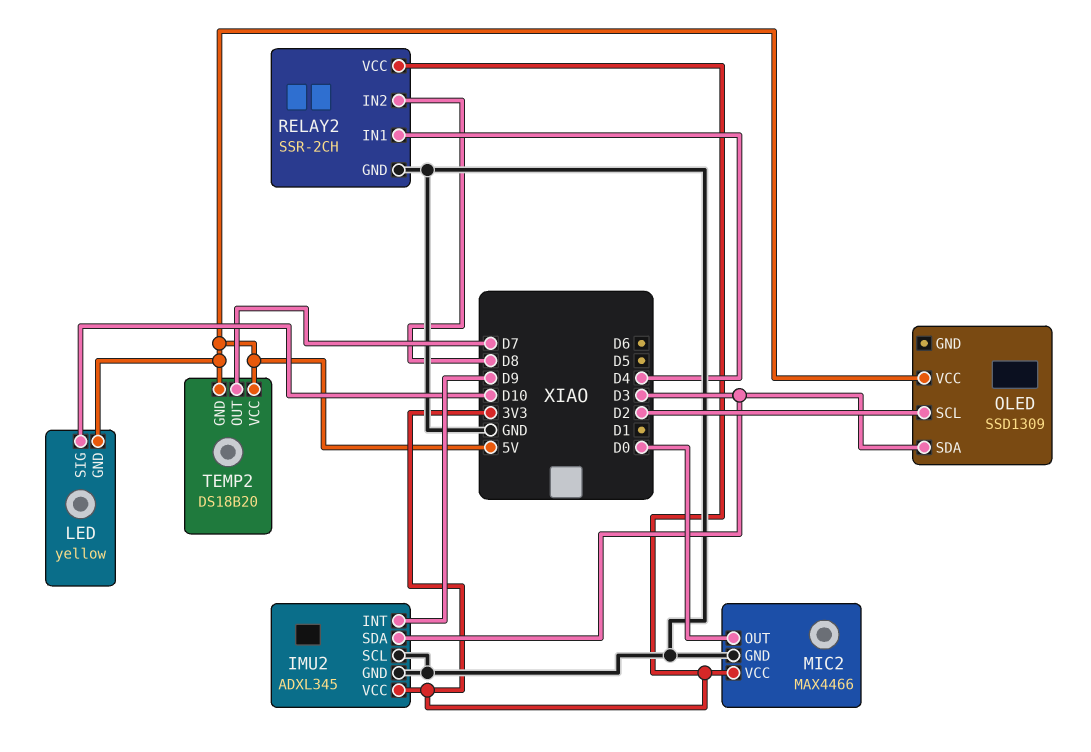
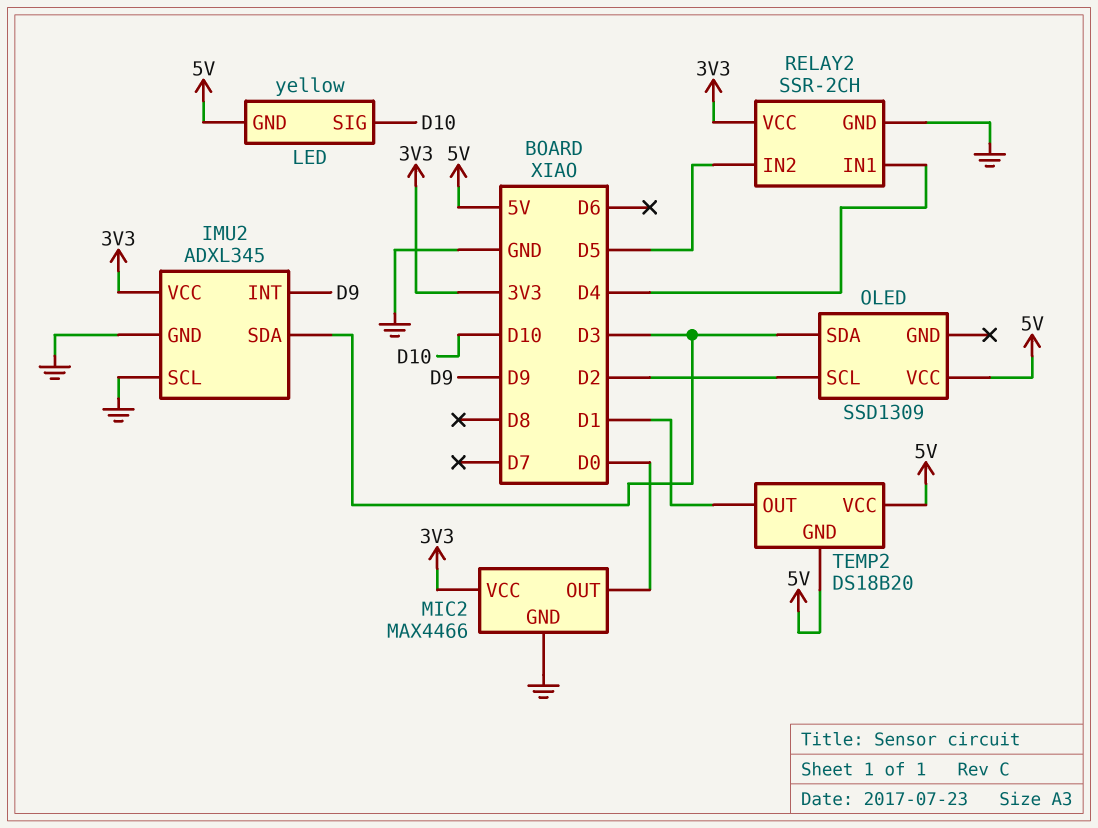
RELAY2 pin IN2: D8 -> D5
TEMP2 pin OUT: D7 -> D1

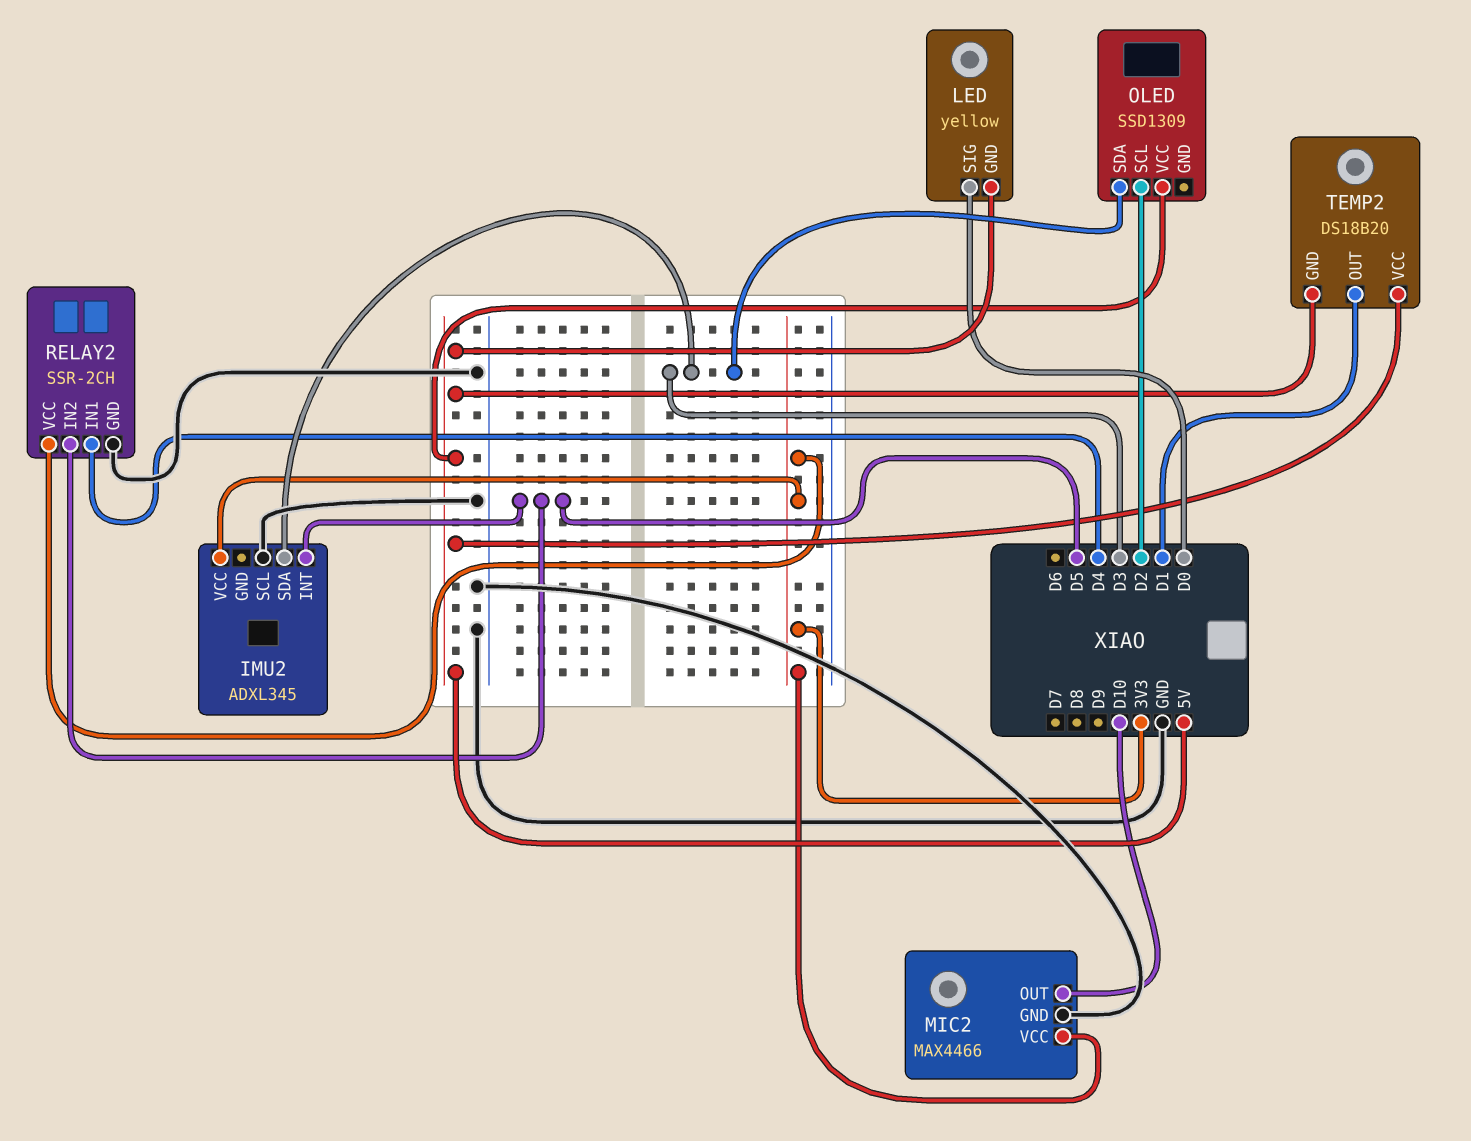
IMU2 pin GND: GND -> none
IMU2 pin INT: D9 -> D5
LED pin SIG: D10 -> D0
MIC2 pin OUT: D0 -> D10

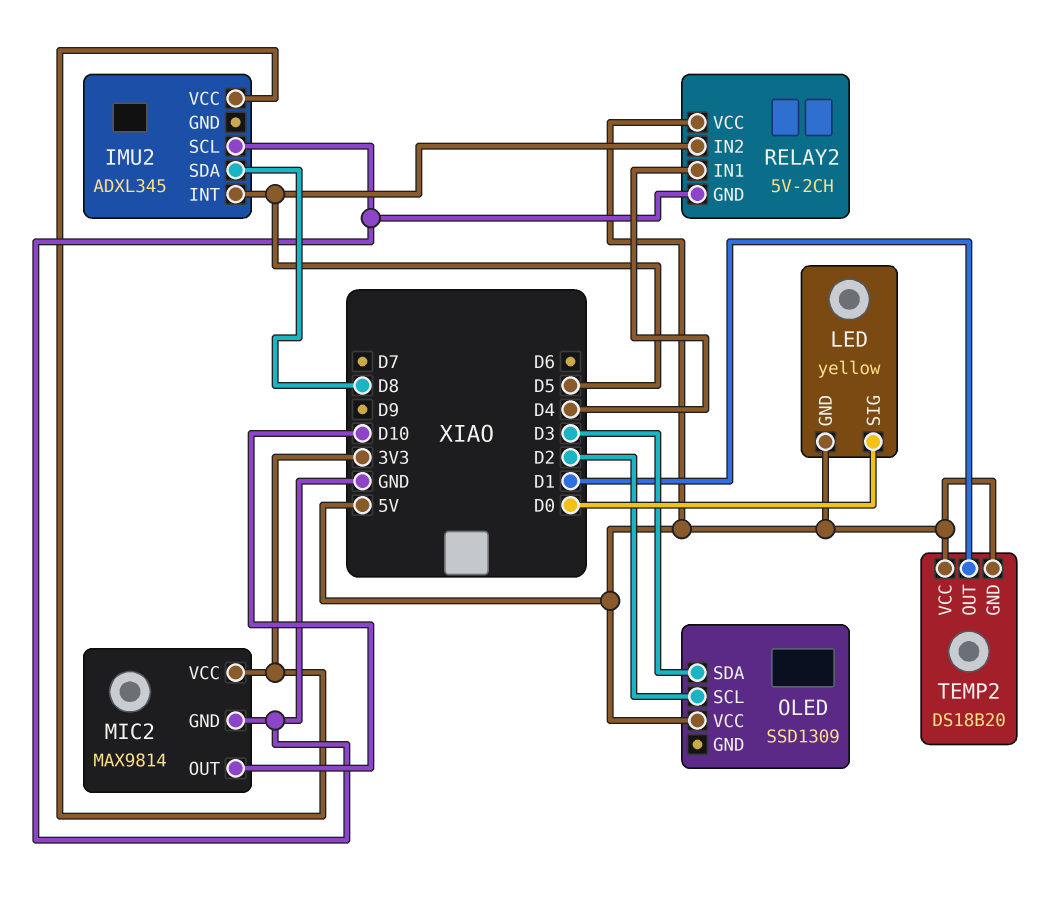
IMU2 pin SDA: D3 -> D8
MIC2: MAX4466 -> MAX9814
RELAY2: SSR-2CH -> 5V-2CH
RELAY2 pin VCC: 3V3 -> 5V

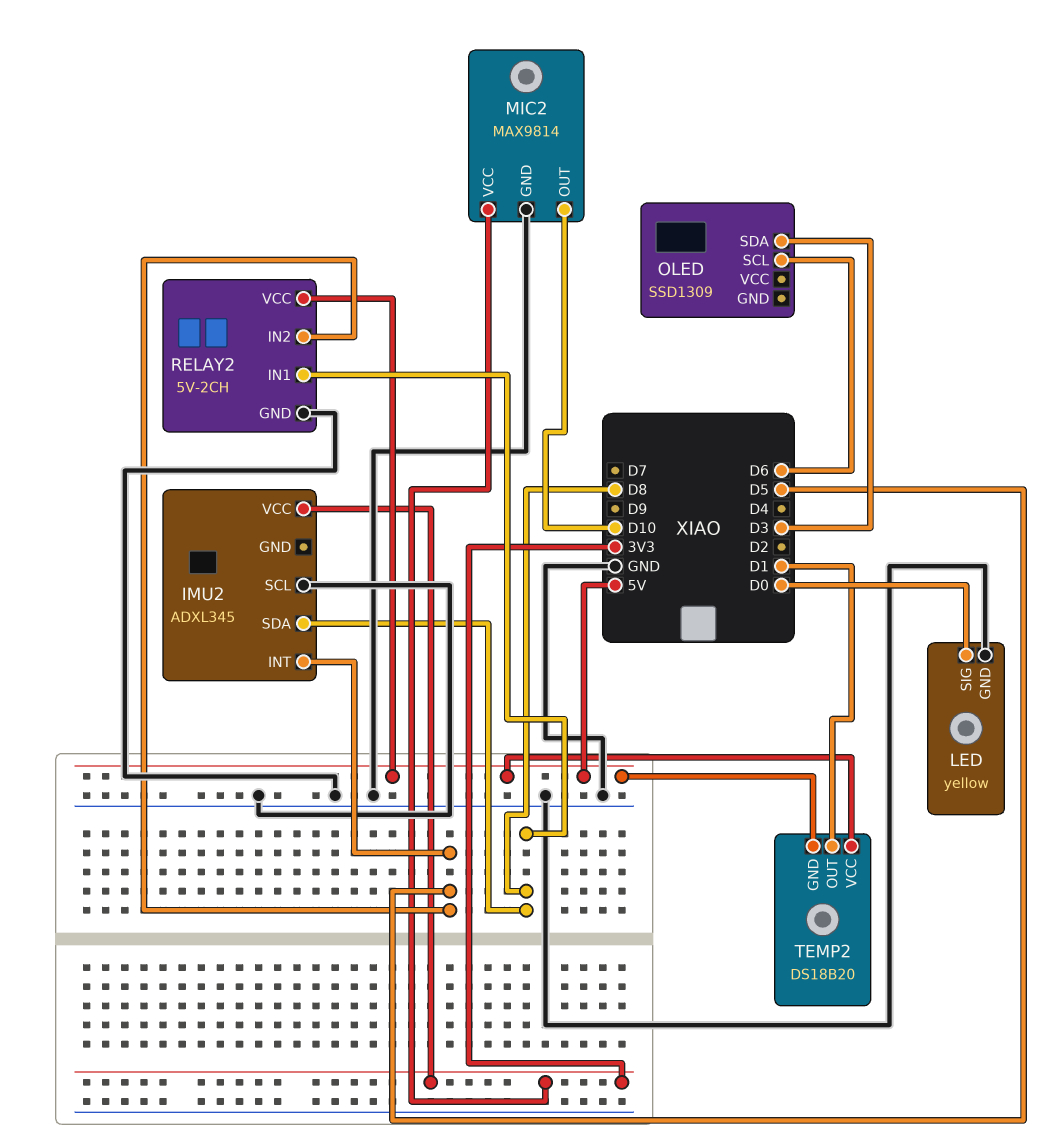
LED pin GND: 5V -> GND
OLED pin SCL: D2 -> D6
OLED pin VCC: 5V -> none
RELAY2 pin IN1: D4 -> D8

